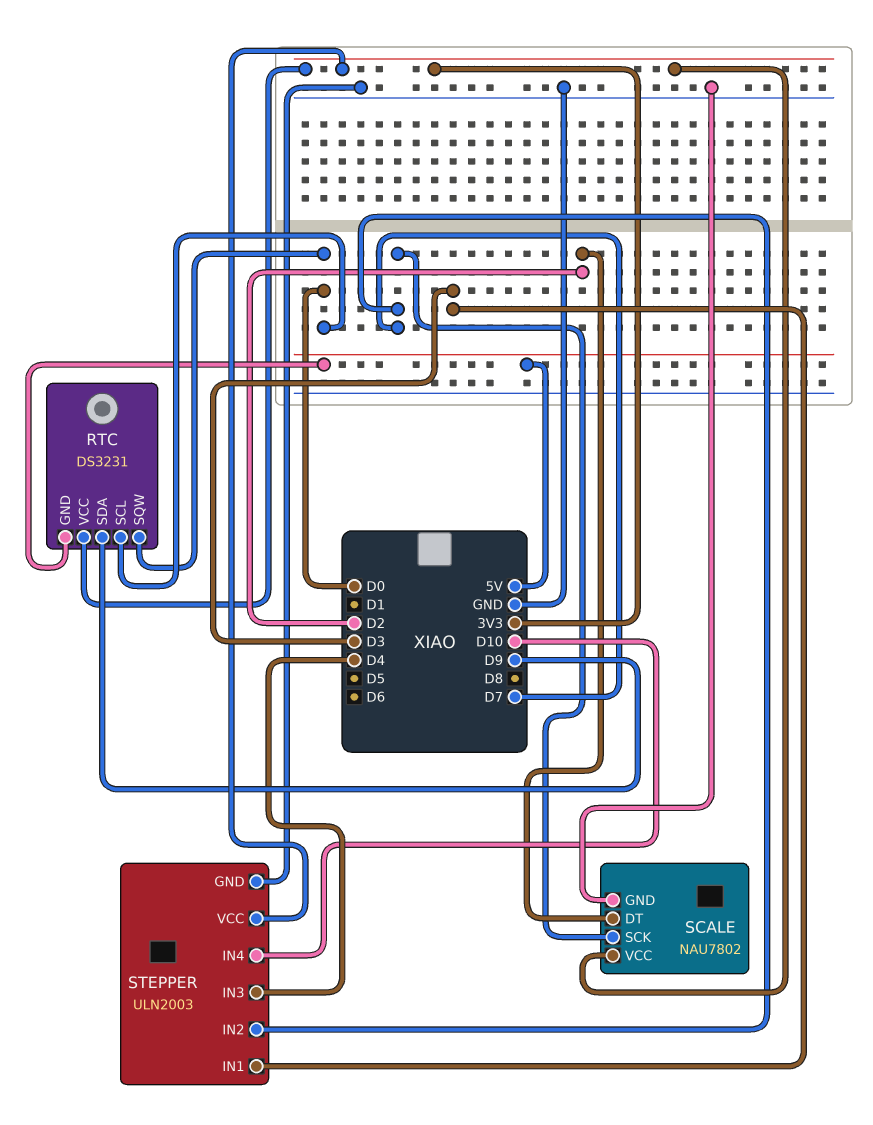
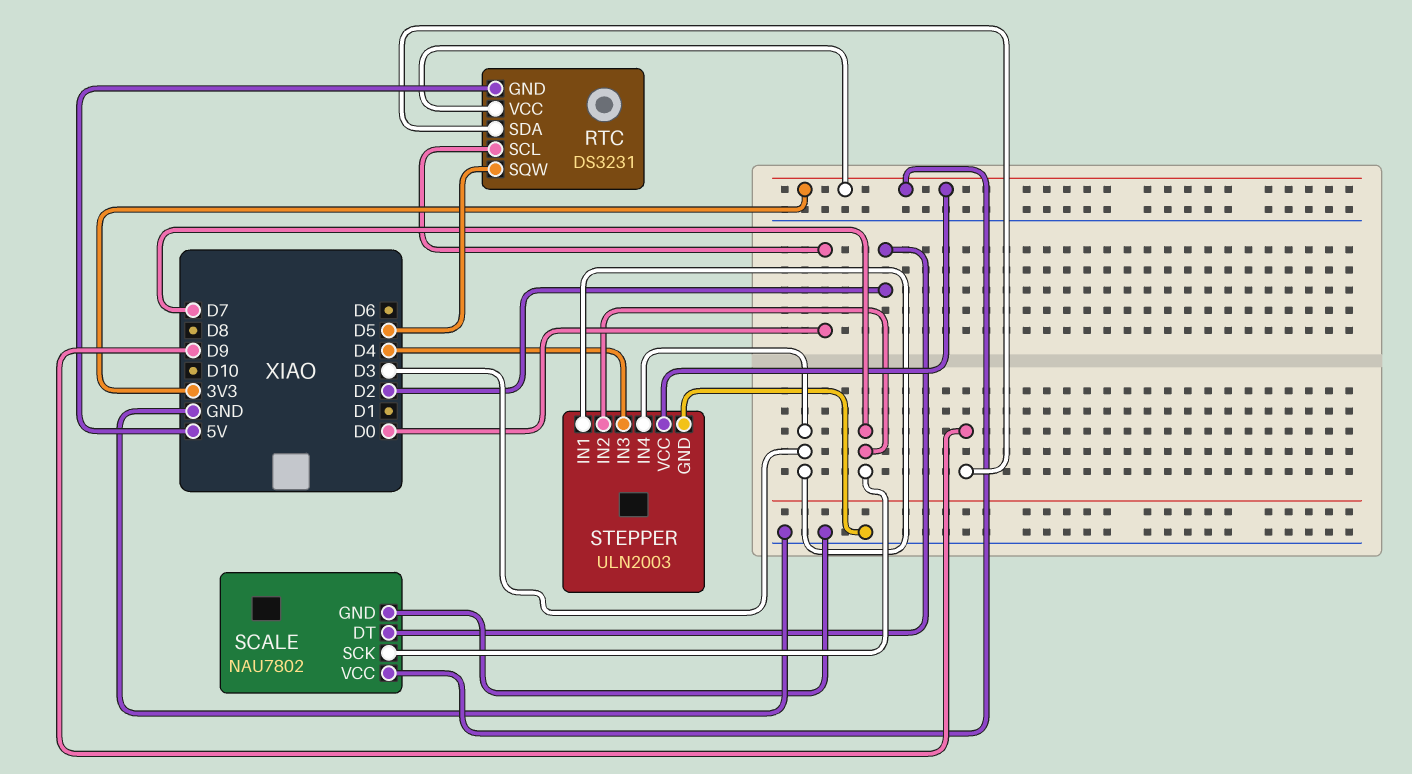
RTC pin SQW: D0 -> D5
STEPPER pin IN4: D10 -> D3

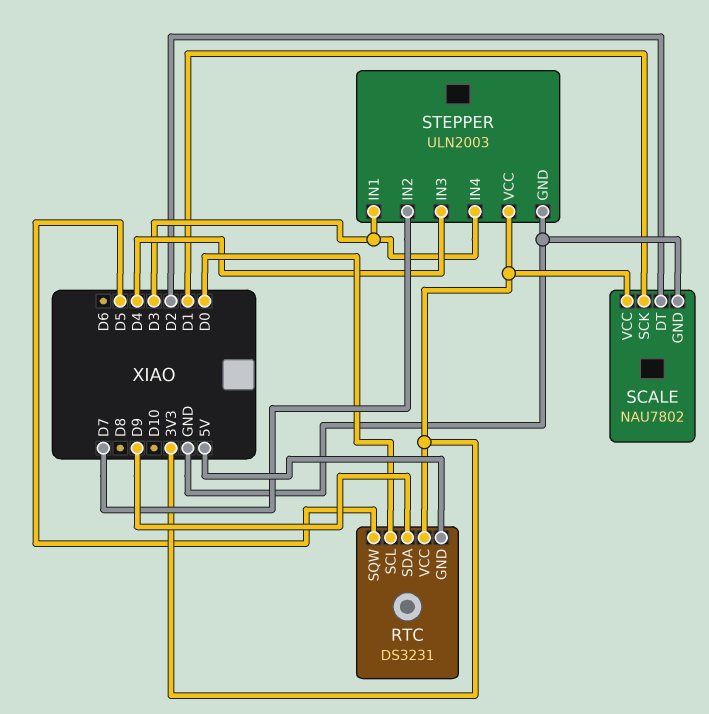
SCALE pin SCK: D7 -> D1

